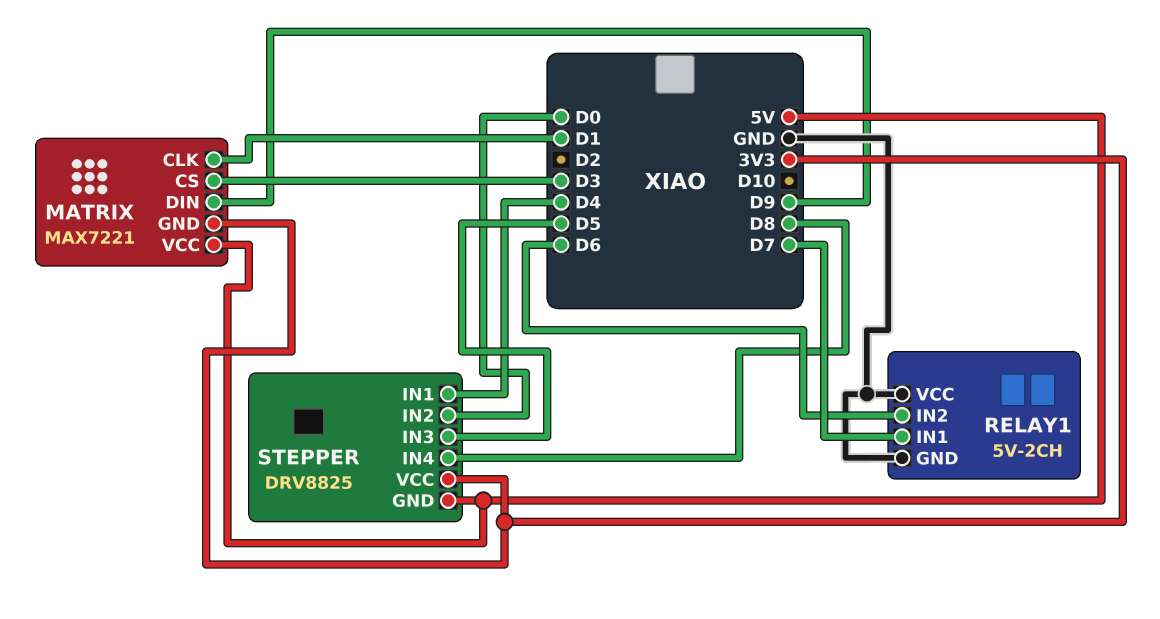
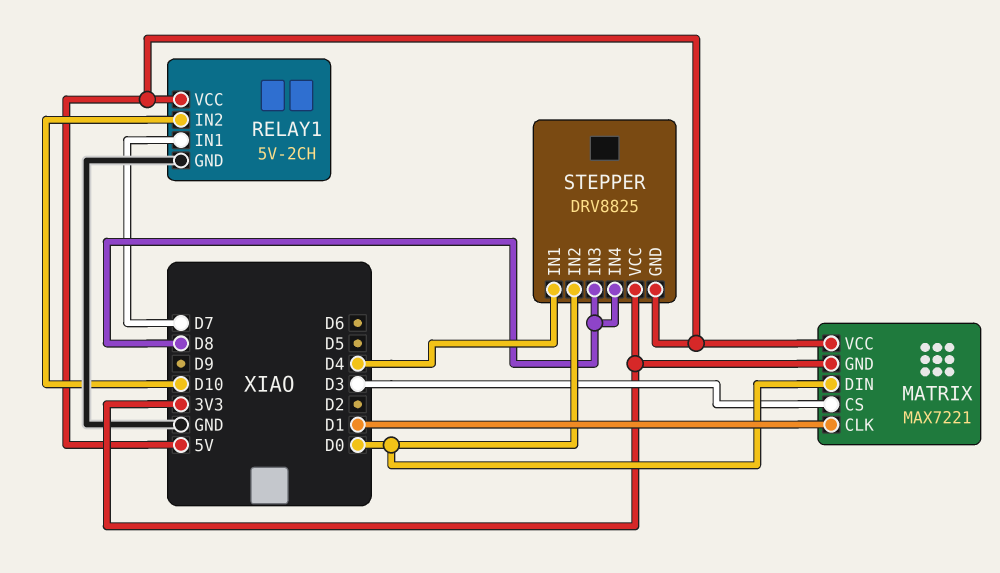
MATRIX pin DIN: D9 -> D0
RELAY1 pin IN2: D6 -> D10
RELAY1 pin VCC: GND -> 5V
STEPPER pin IN3: D5 -> D8

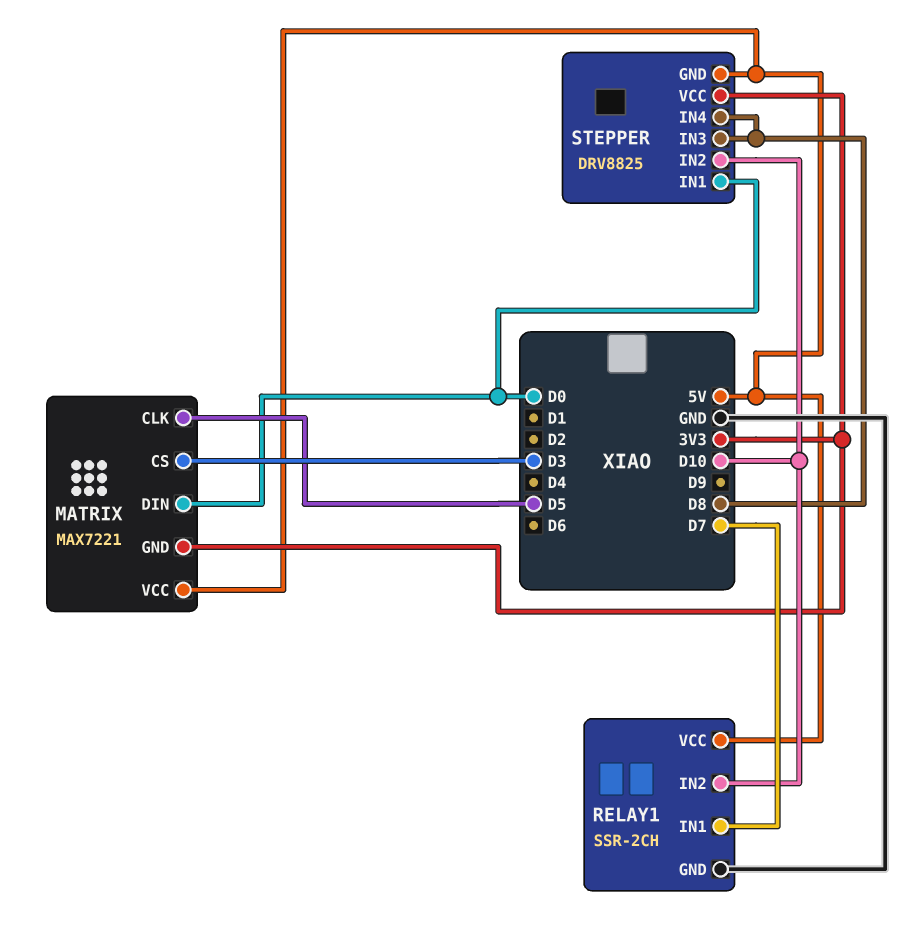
MATRIX pin CLK: D1 -> D5
RELAY1: 5V-2CH -> SSR-2CH
STEPPER pin IN1: D4 -> D0
STEPPER pin IN2: D0 -> D10

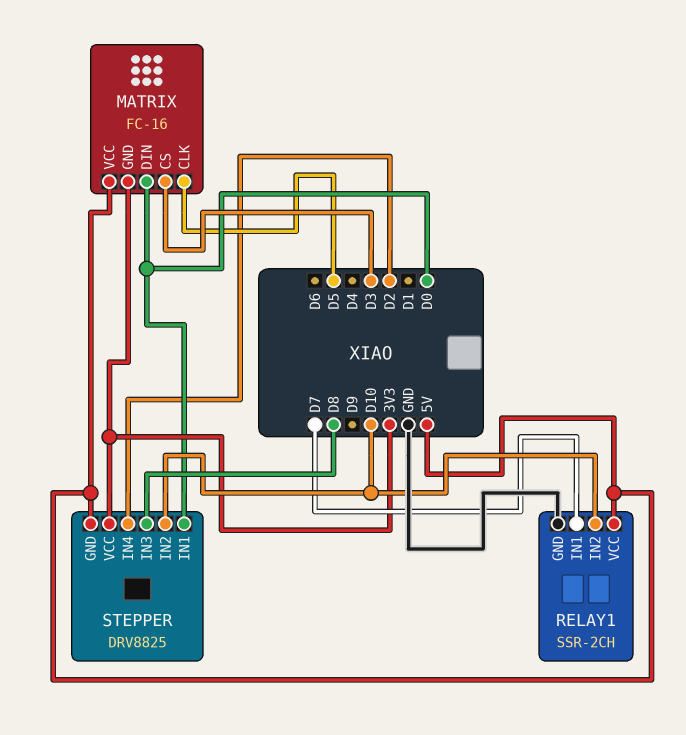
MATRIX: MAX7221 -> FC-16
STEPPER pin IN4: D8 -> D2

